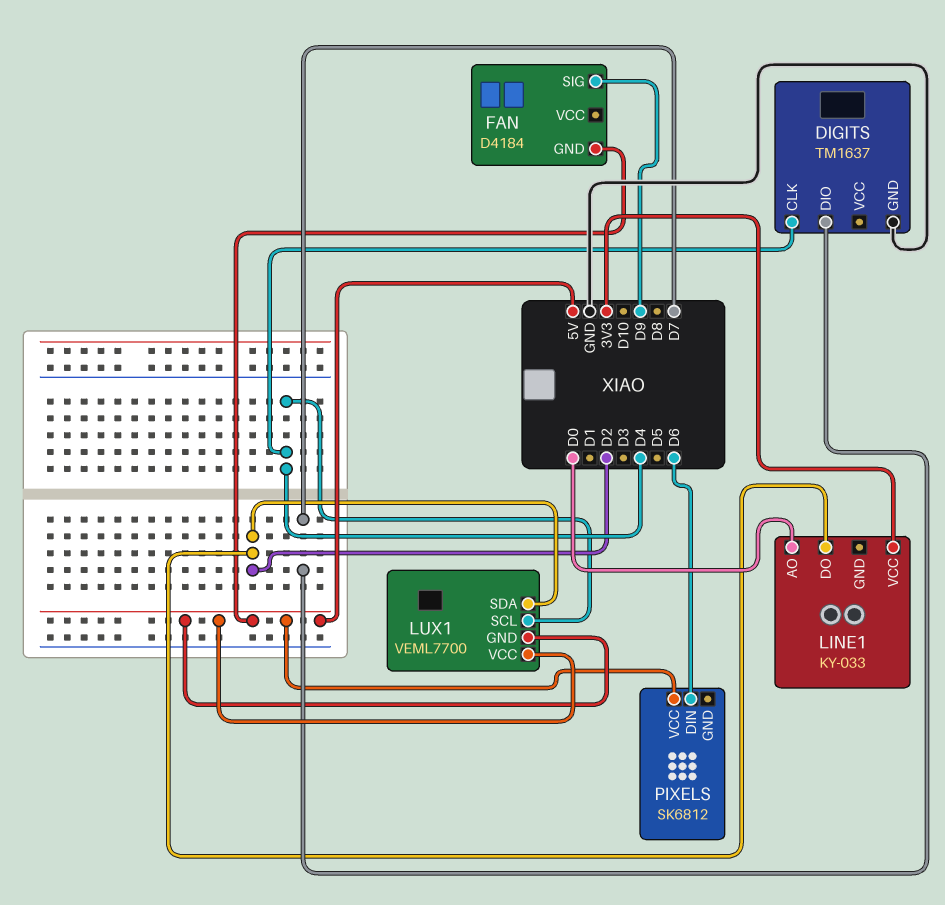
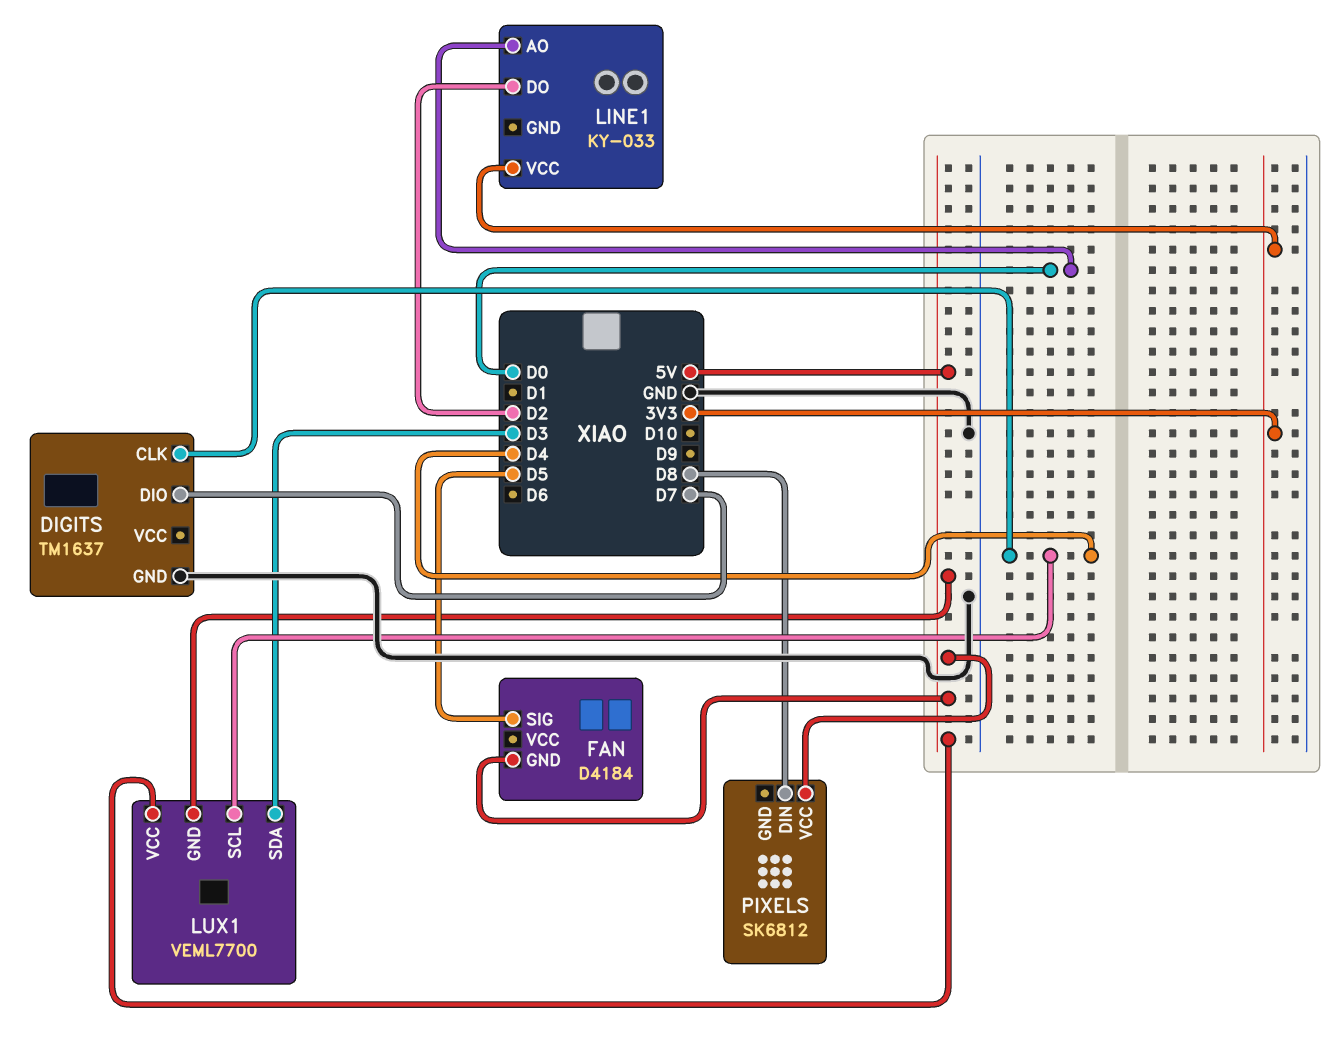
FAN pin SIG: D9 -> D5
LUX1 pin SDA: D2 -> D3
PIXELS pin DIN: D6 -> D8

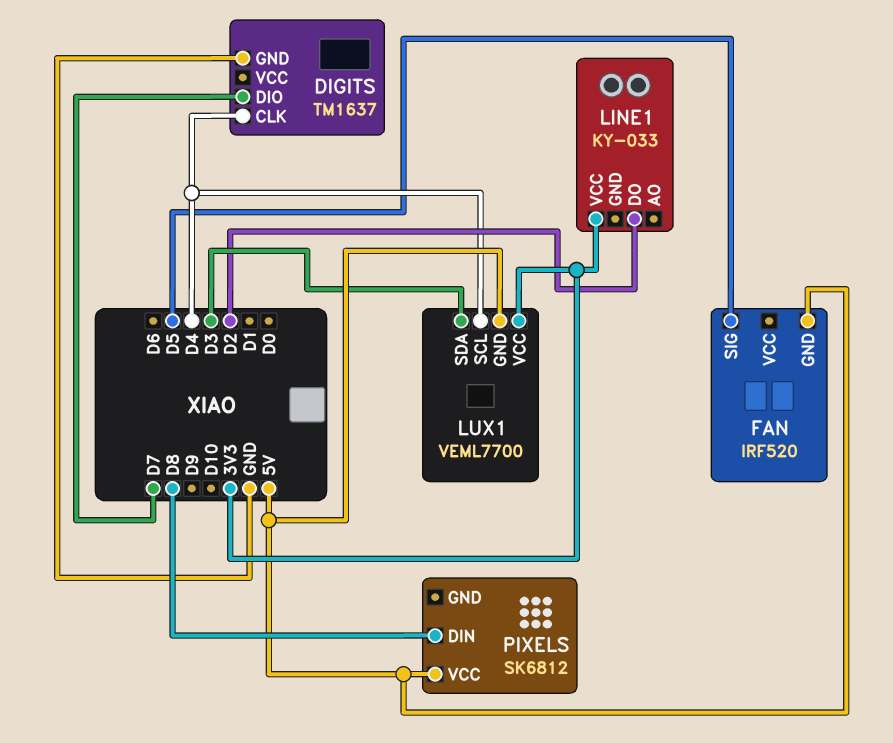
FAN: D4184 -> IRF520
LINE1 pin AO: D0 -> none
LUX1 pin VCC: 5V -> 3V3

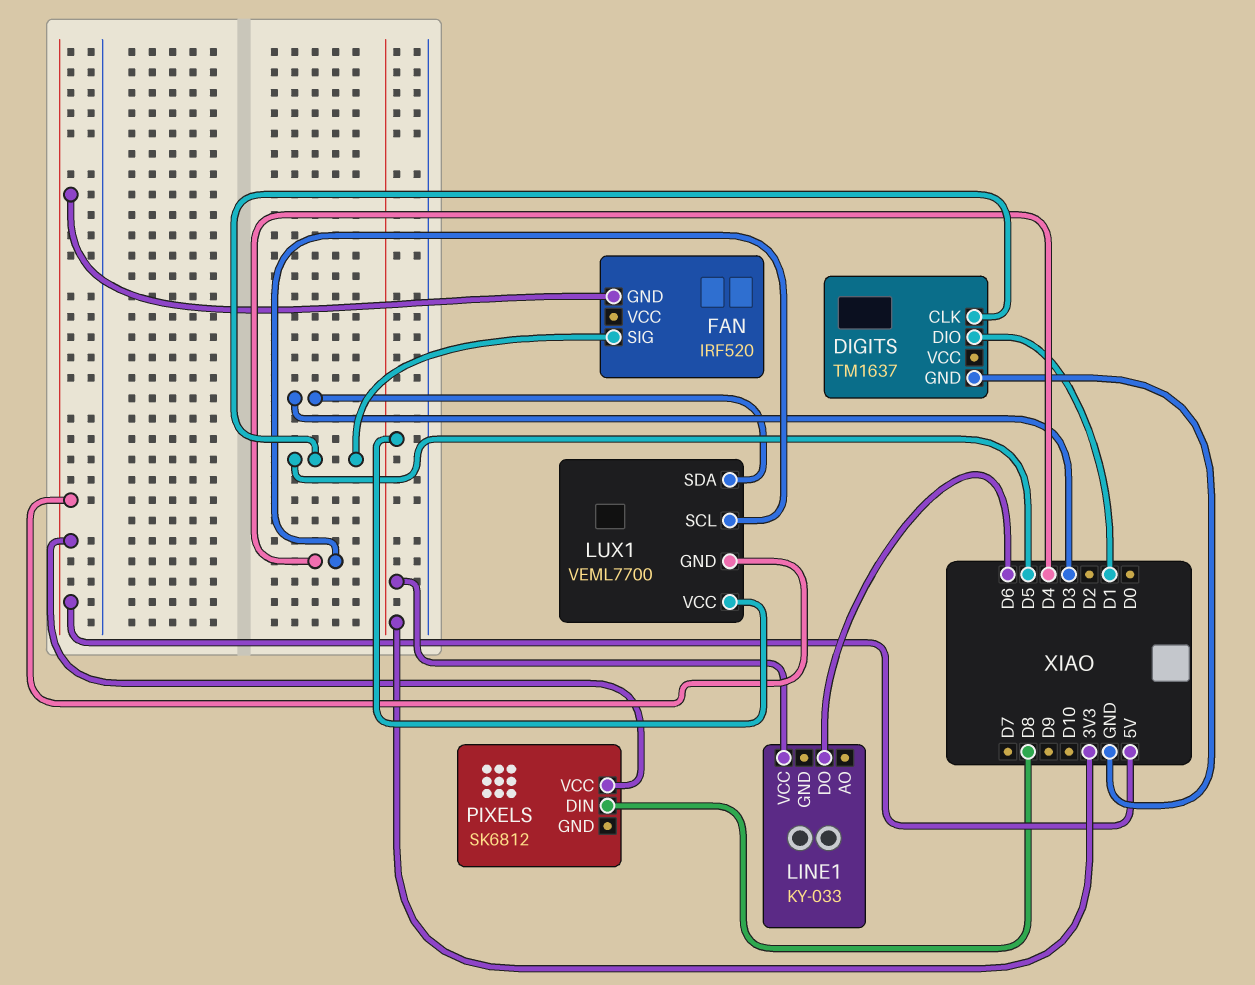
DIGITS pin CLK: D4 -> D5
DIGITS pin DIO: D7 -> D1
LINE1 pin DO: D2 -> D6

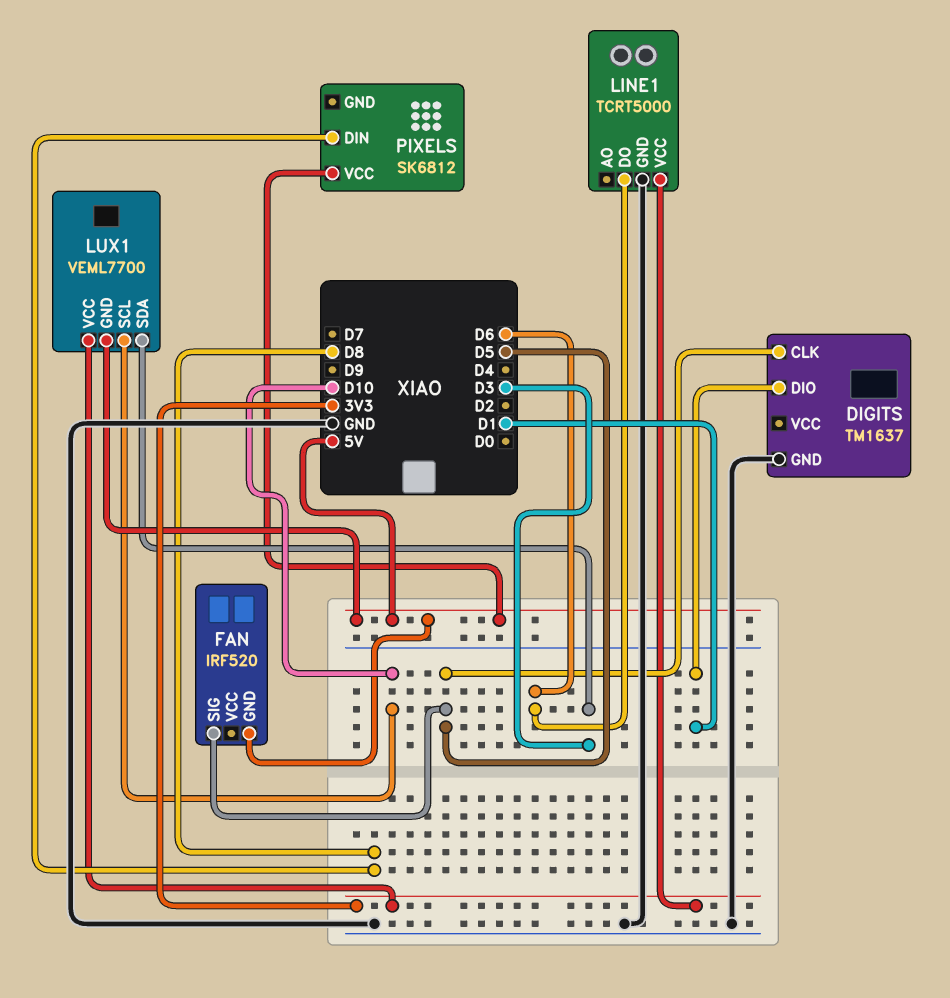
LINE1: KY-033 -> TCRT5000
LINE1 pin GND: none -> GND
LUX1 pin SCL: D4 -> D10

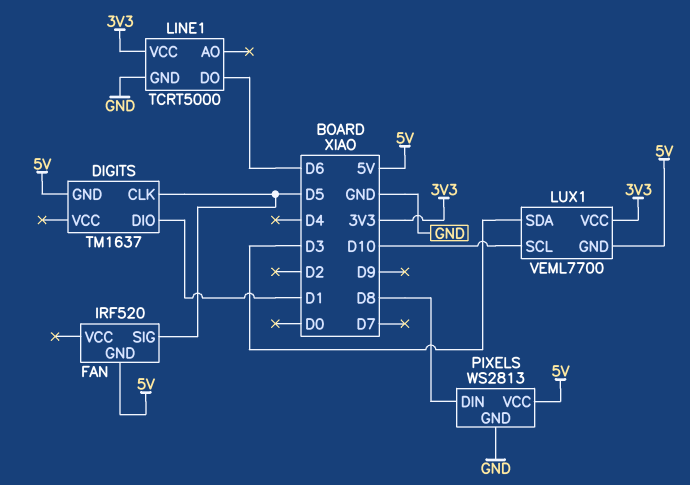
DIGITS pin GND: GND -> 5V
PIXELS: SK6812 -> WS2813
PIXELS pin GND: none -> GND

